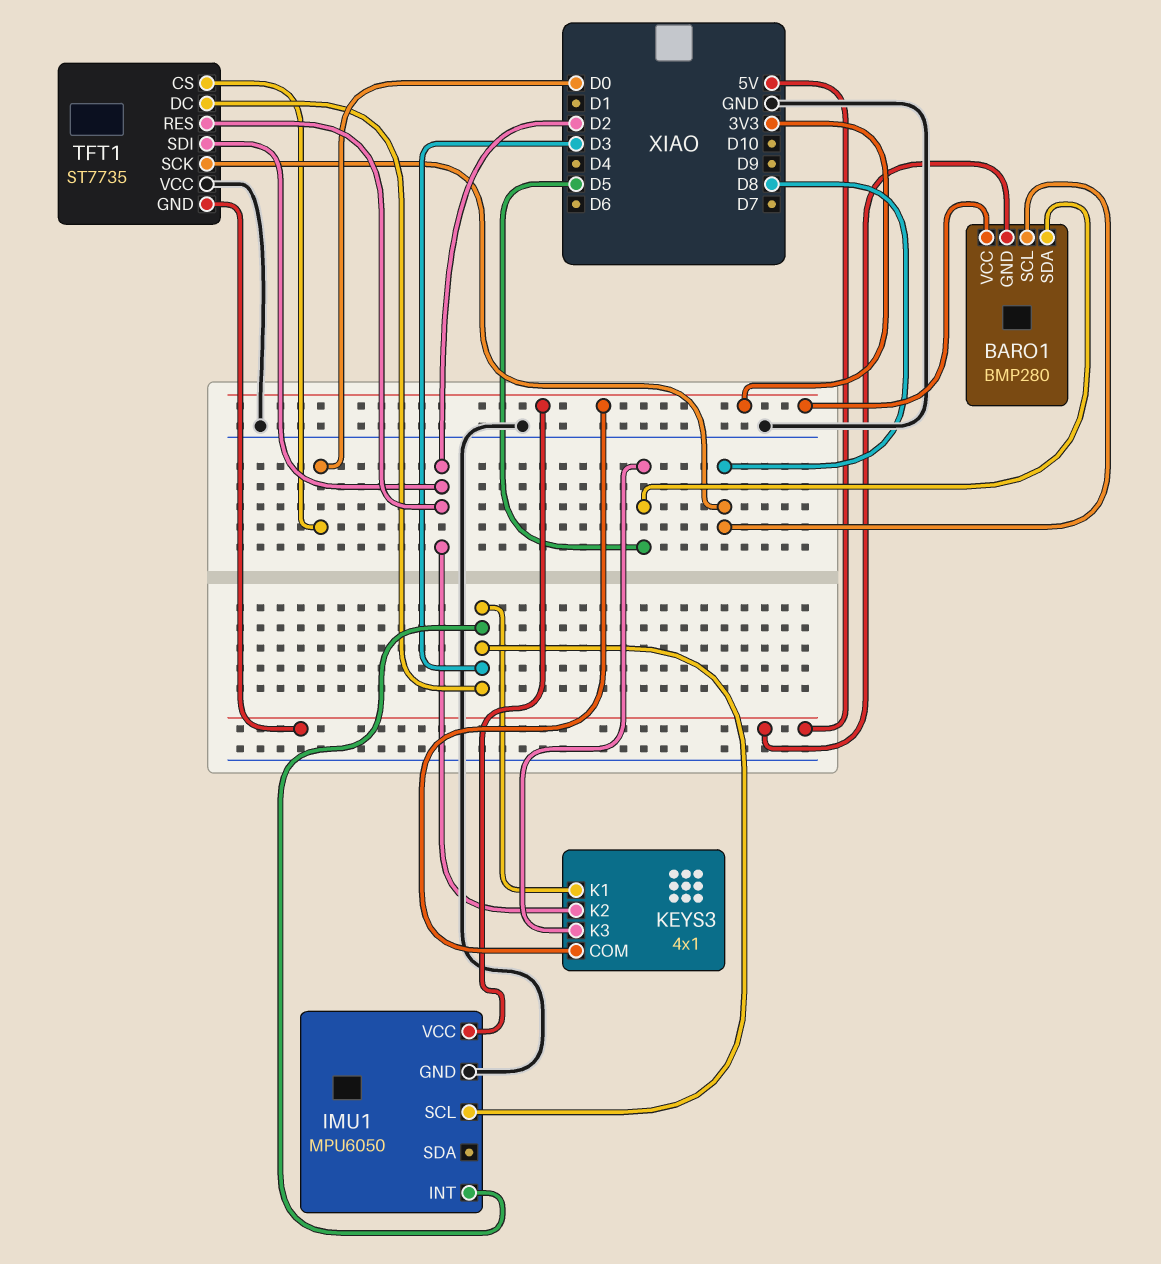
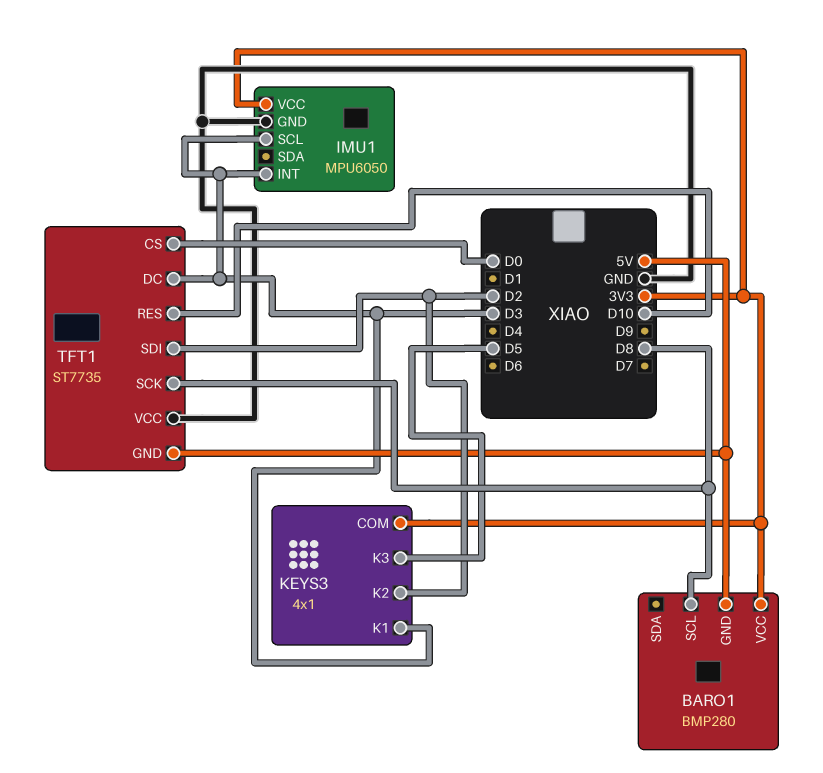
BARO1 pin SDA: D5 -> none
TFT1 pin RES: D2 -> D10

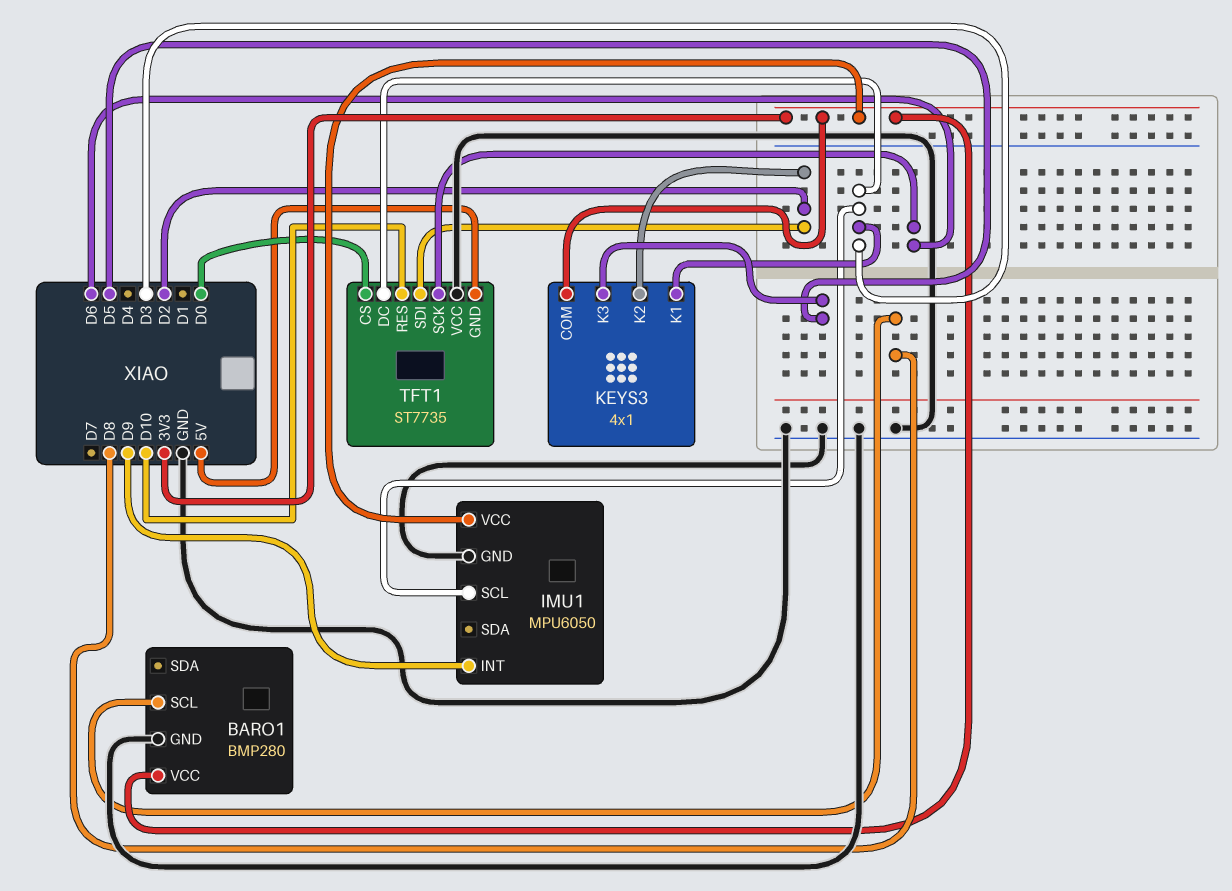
BARO1 pin GND: 5V -> GND
IMU1 pin INT: D3 -> D9
TFT1 pin SCK: D8 -> D6

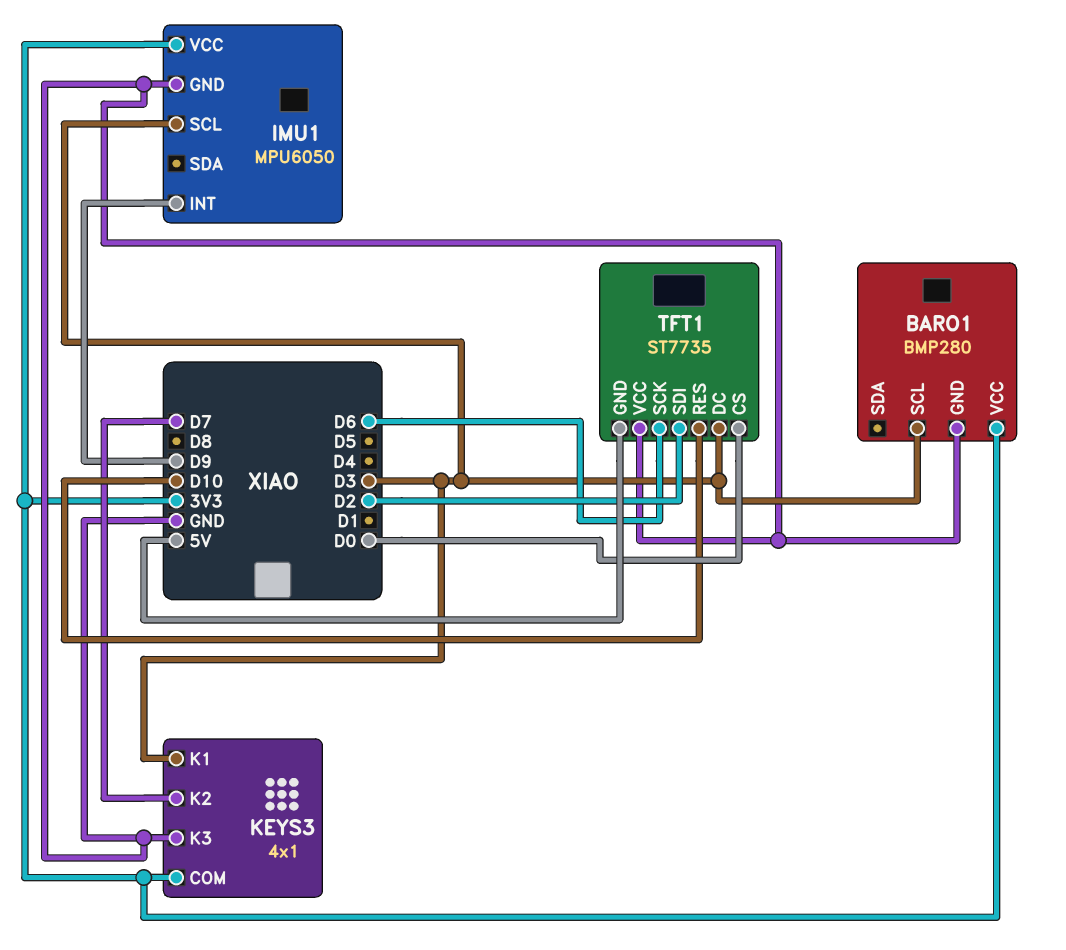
BARO1 pin SCL: D8 -> D3
KEYS3 pin K2: D2 -> D7
KEYS3 pin K3: D5 -> GND

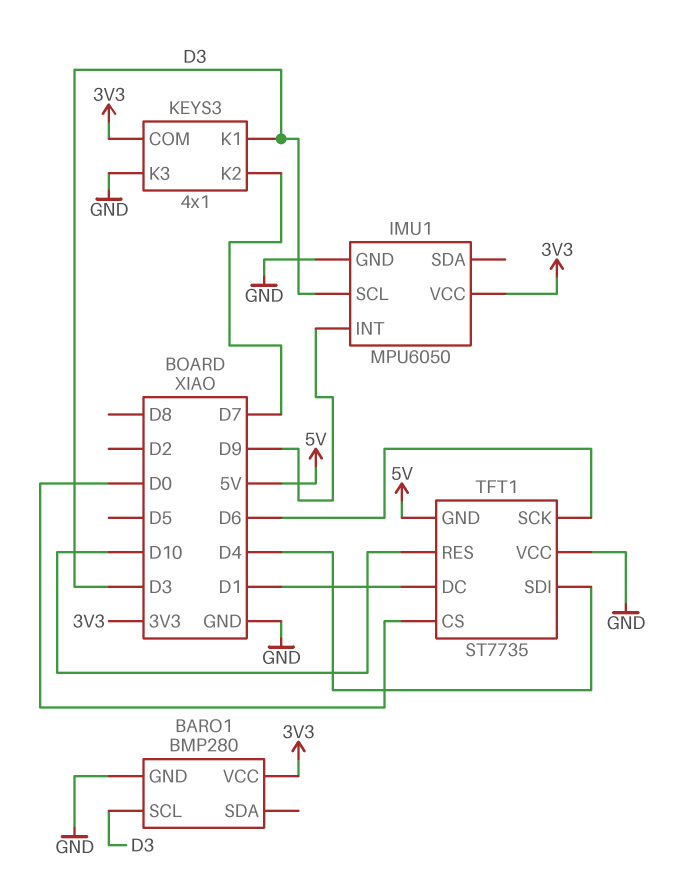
TFT1 pin DC: D3 -> D1
TFT1 pin SDI: D2 -> D4

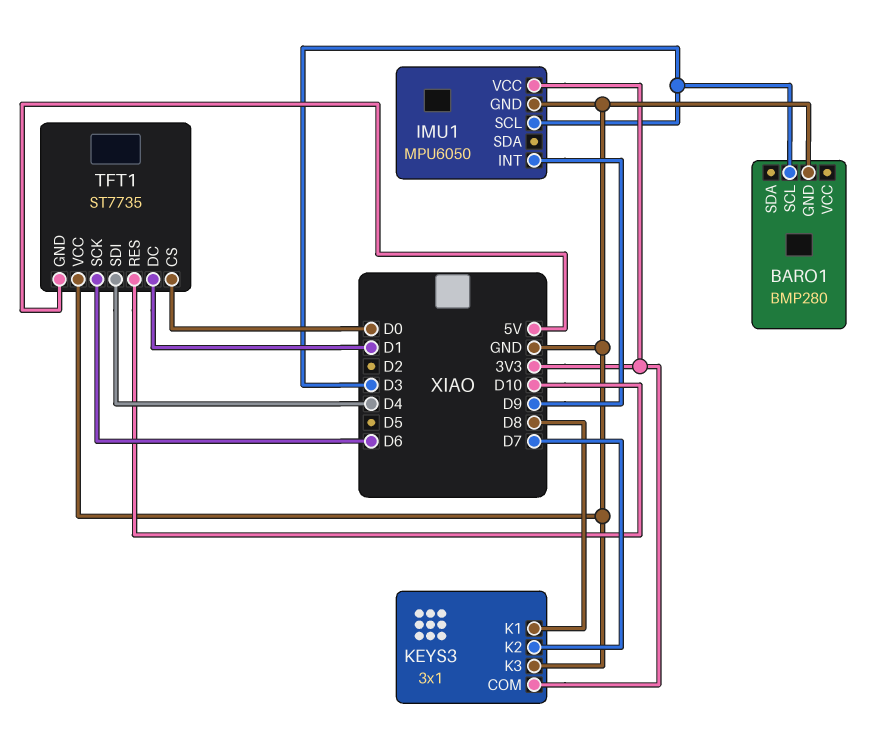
BARO1 pin VCC: 3V3 -> none
KEYS3: 4x1 -> 3x1
KEYS3 pin K1: D3 -> D8

